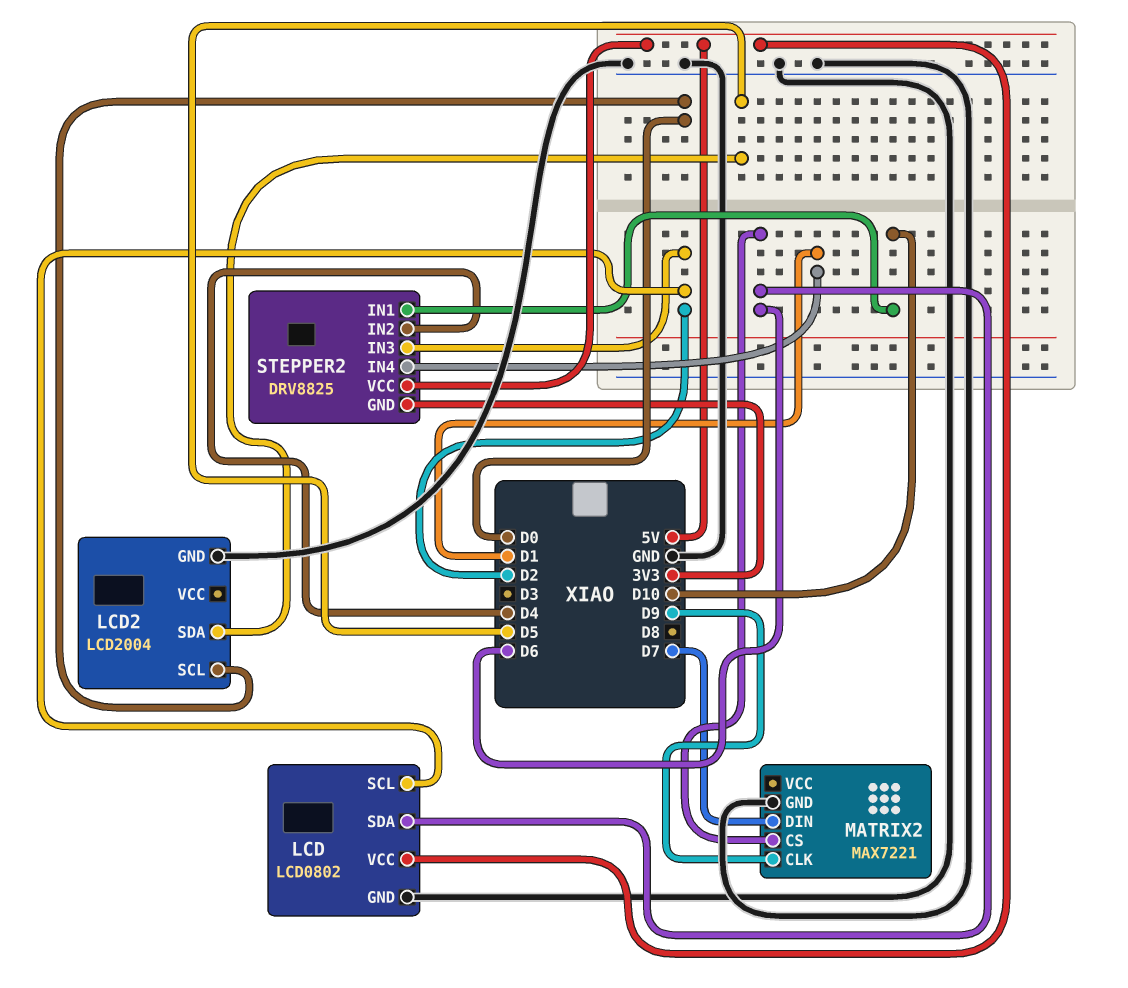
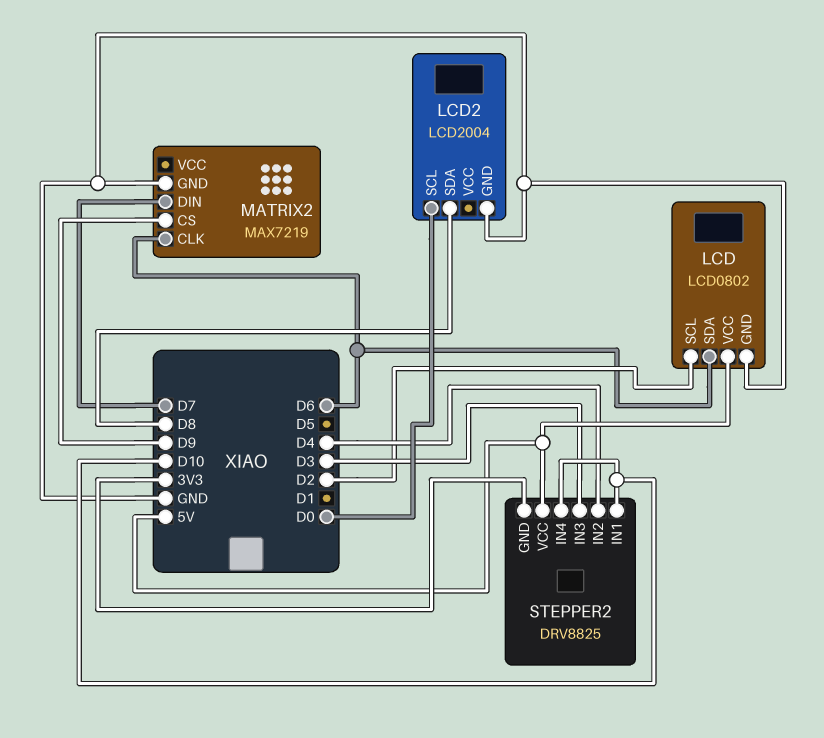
LCD2 pin SDA: D5 -> D8
MATRIX2: MAX7221 -> MAX7219
MATRIX2 pin CLK: D9 -> D6
MATRIX2 pin CS: D6 -> D9
STEPPER2 pin IN3: D2 -> D3
STEPPER2 pin IN4: D1 -> D10

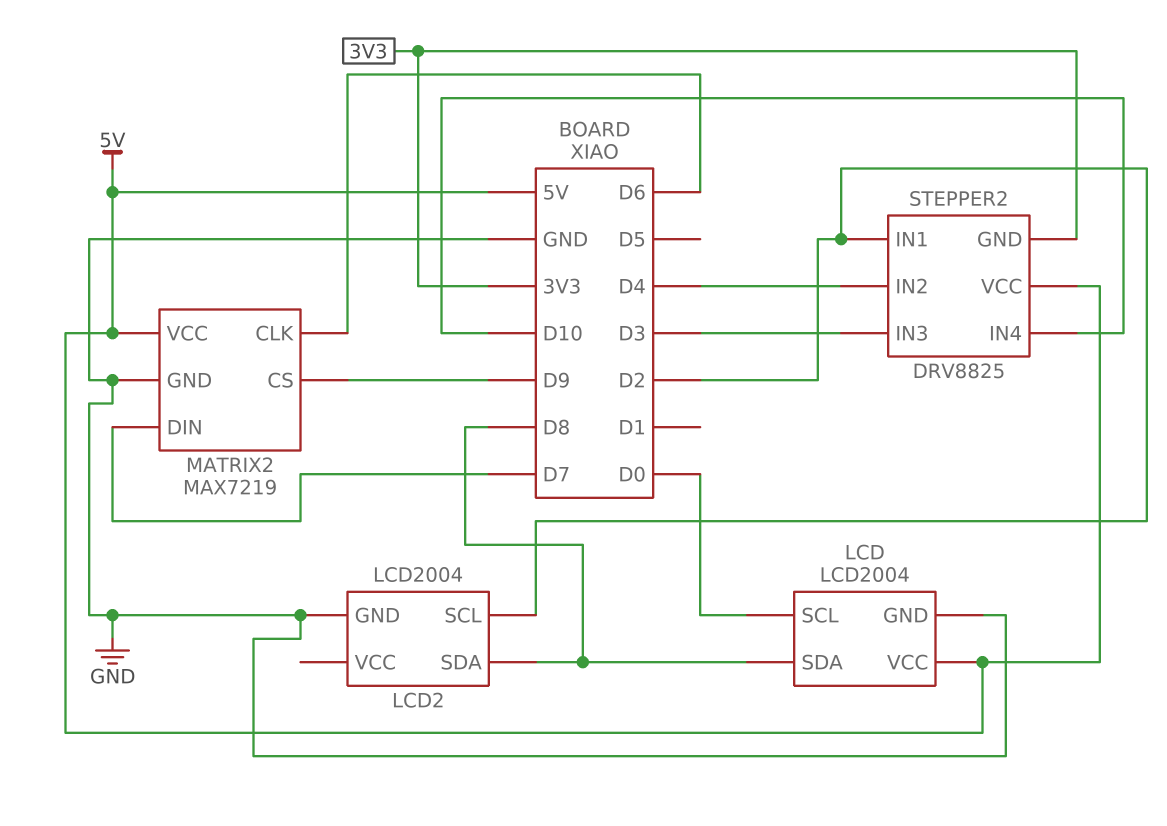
LCD: LCD0802 -> LCD2004
LCD pin SCL: D2 -> D0
LCD pin SDA: D6 -> D8
LCD2 pin SCL: D0 -> D2
MATRIX2 pin VCC: none -> 5V
STEPPER2 pin IN1: D10 -> D2

